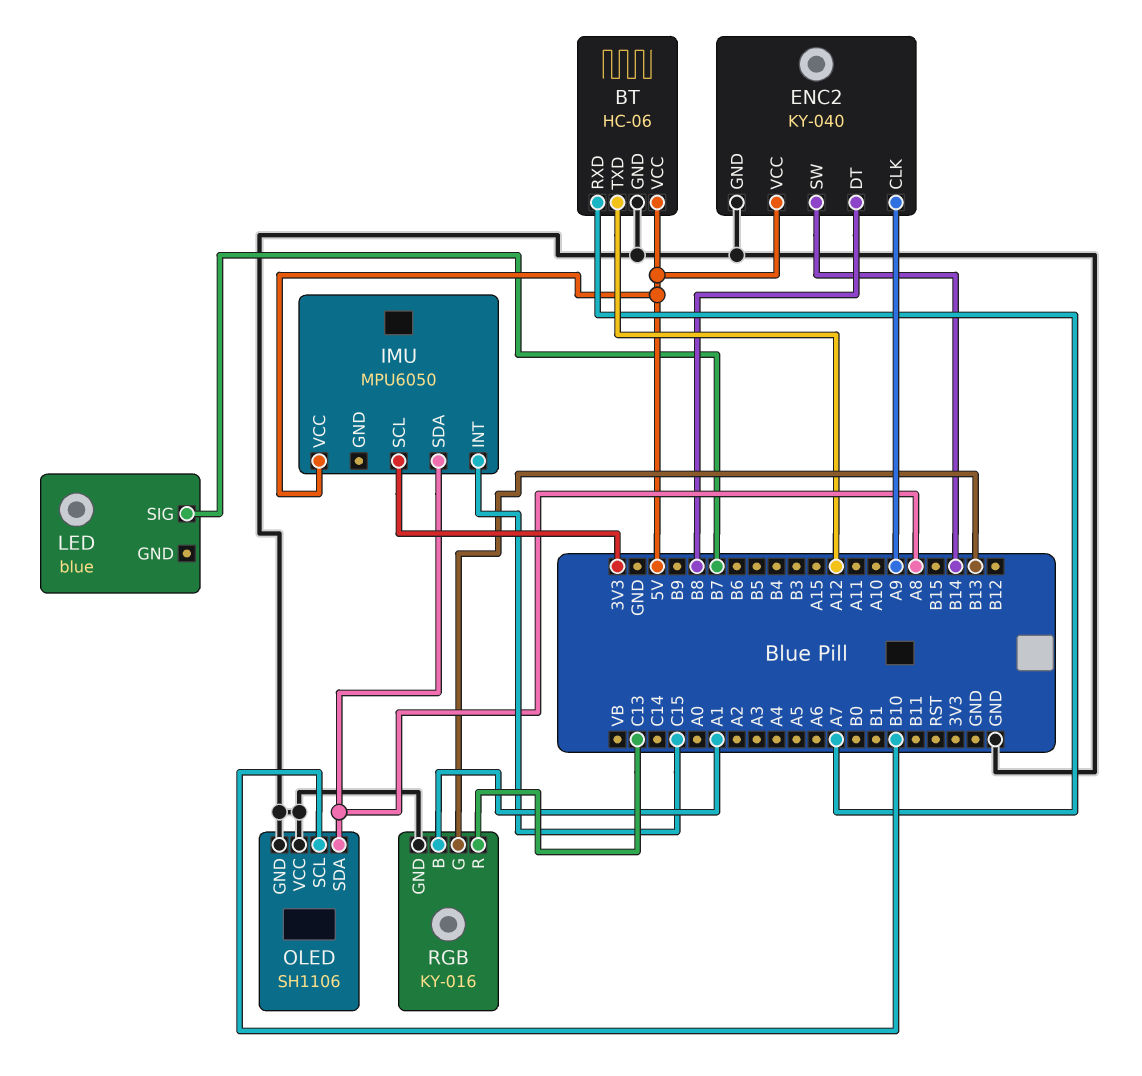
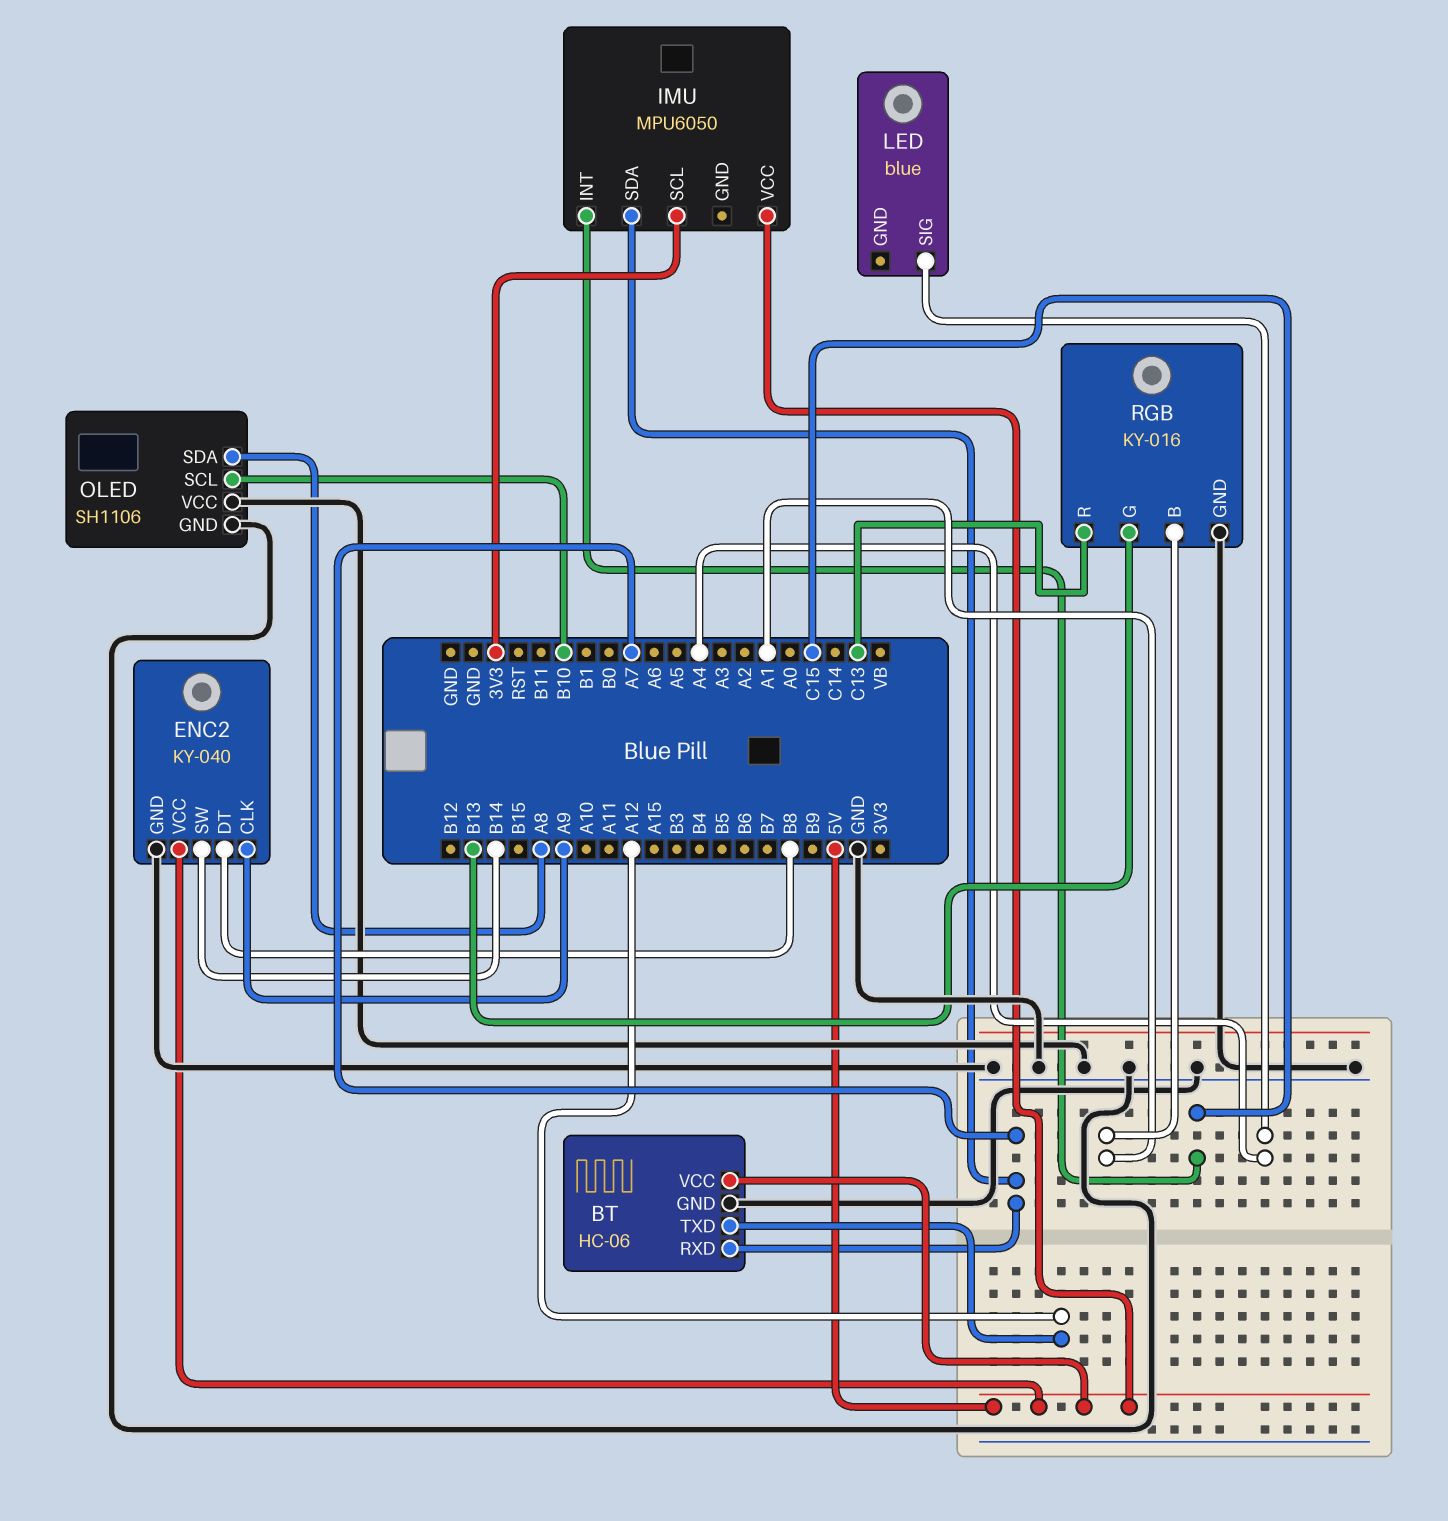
IMU pin SDA: A8 -> A7
LED pin SIG: B7 -> A4

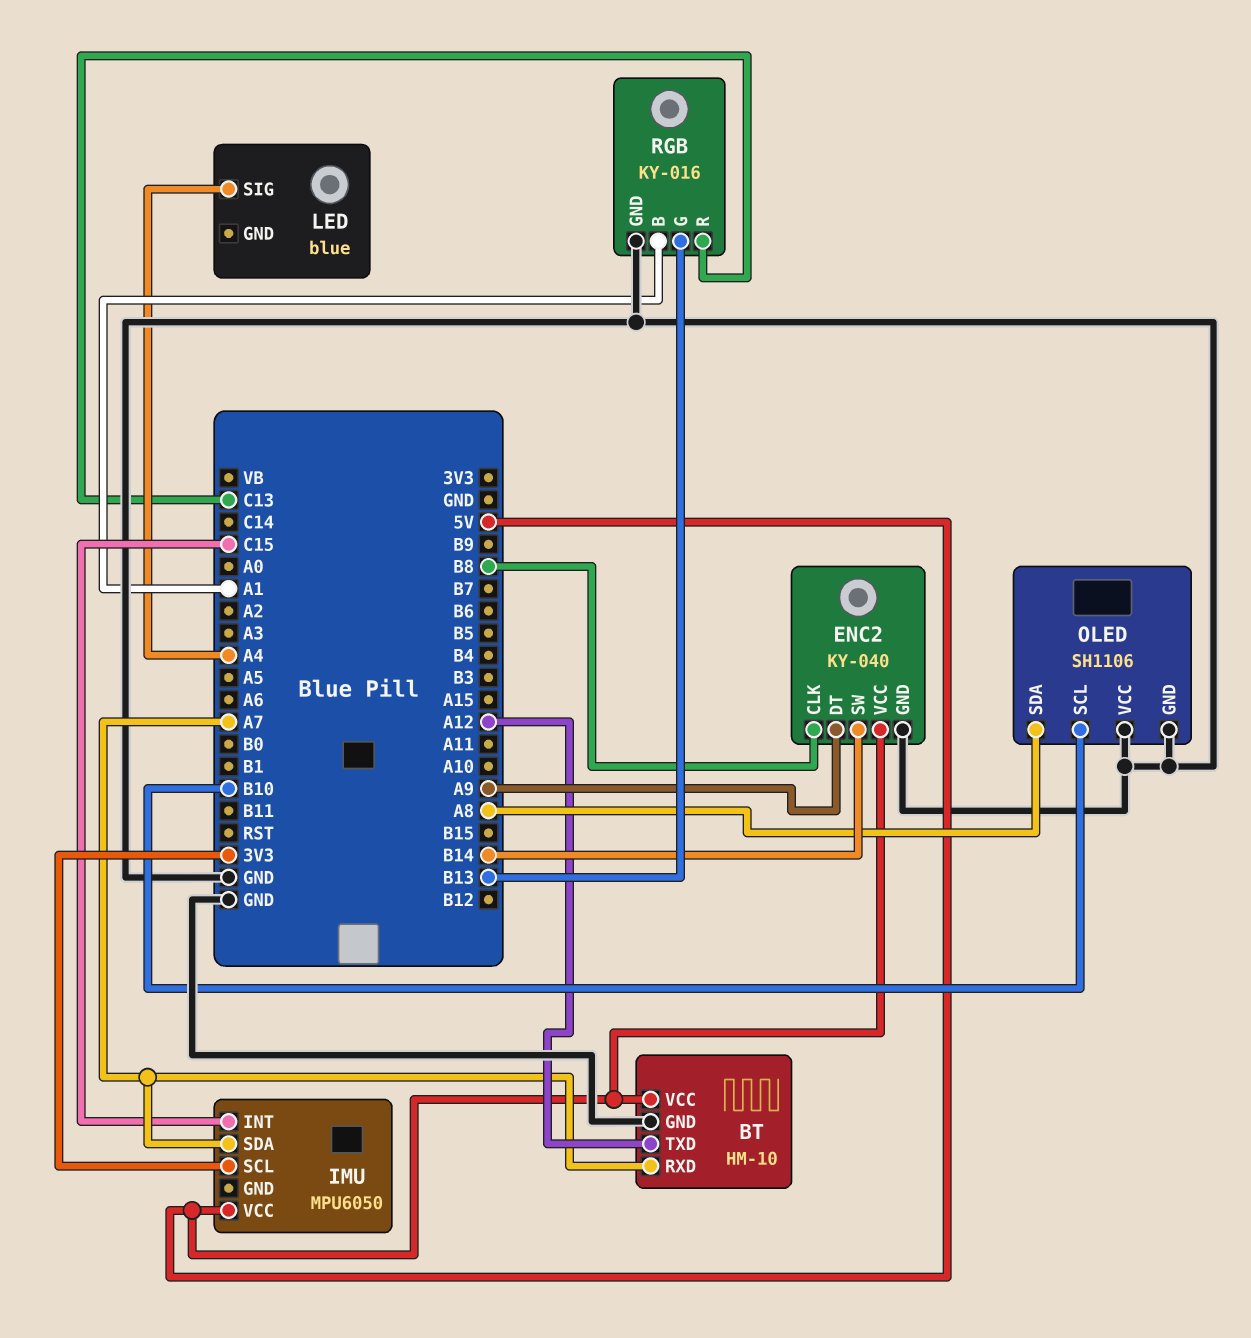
BT: HC-06 -> HM-10
ENC2 pin CLK: A9 -> B8
ENC2 pin DT: B8 -> A9

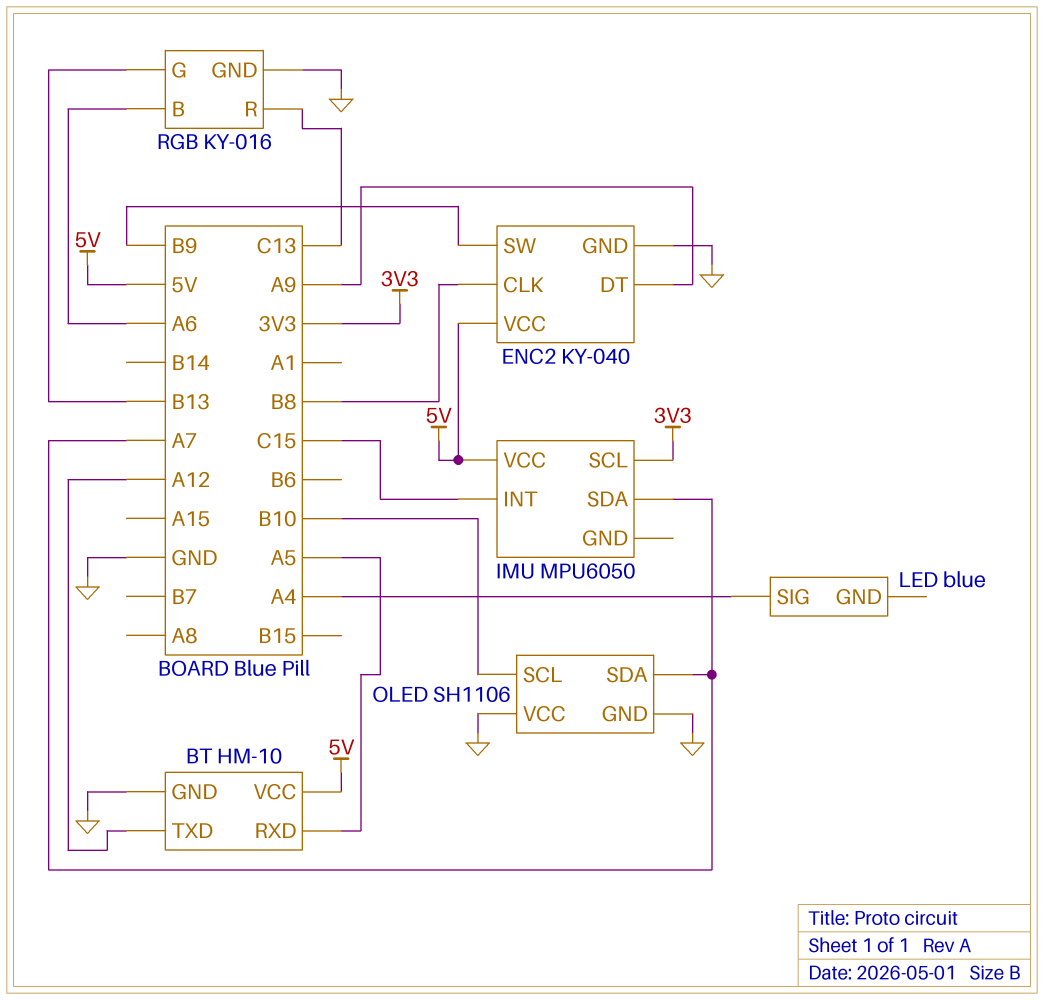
BT pin RXD: A7 -> A5
ENC2 pin SW: B14 -> B9
OLED pin SDA: A8 -> A7
RGB pin B: A1 -> A6

